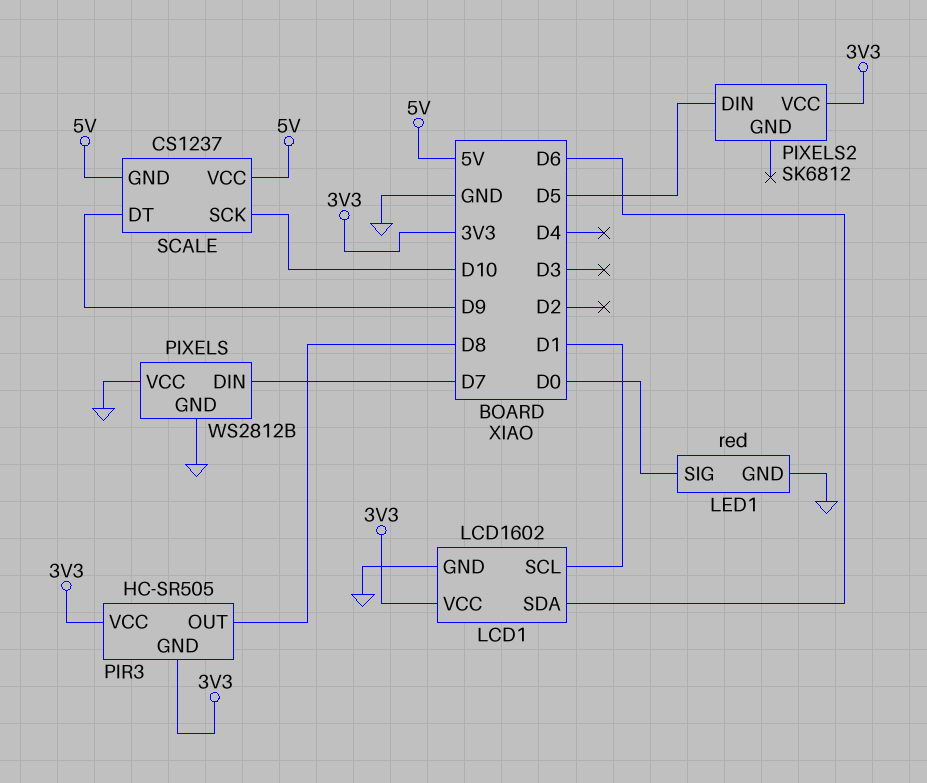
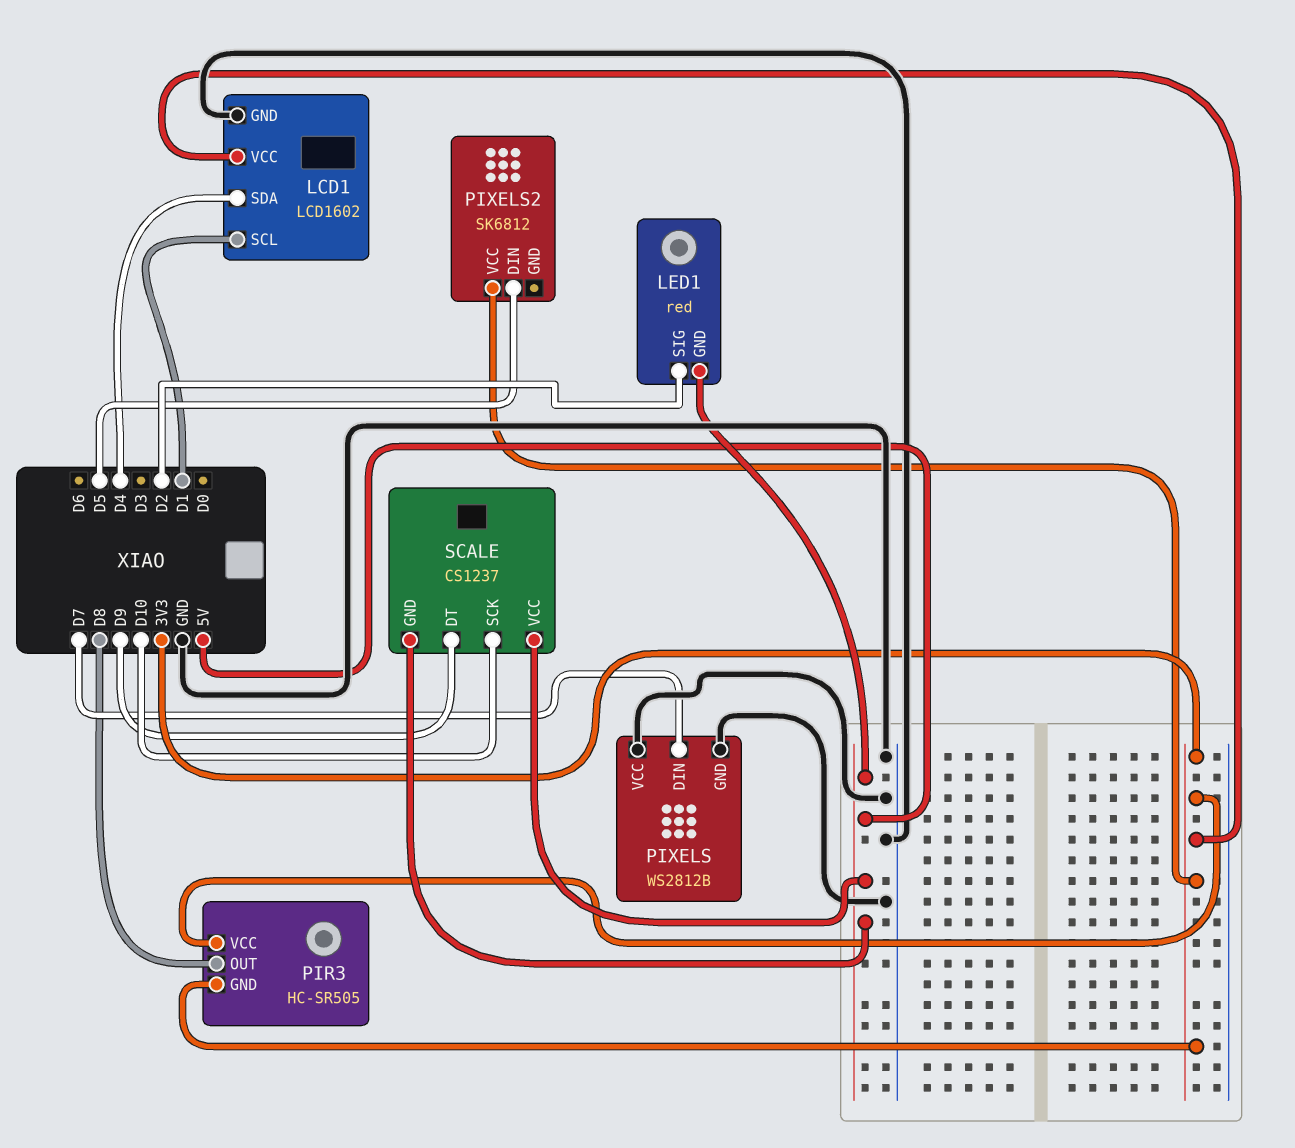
LCD1 pin SDA: D6 -> D4
LED1 pin GND: GND -> 5V
LED1 pin SIG: D0 -> D2

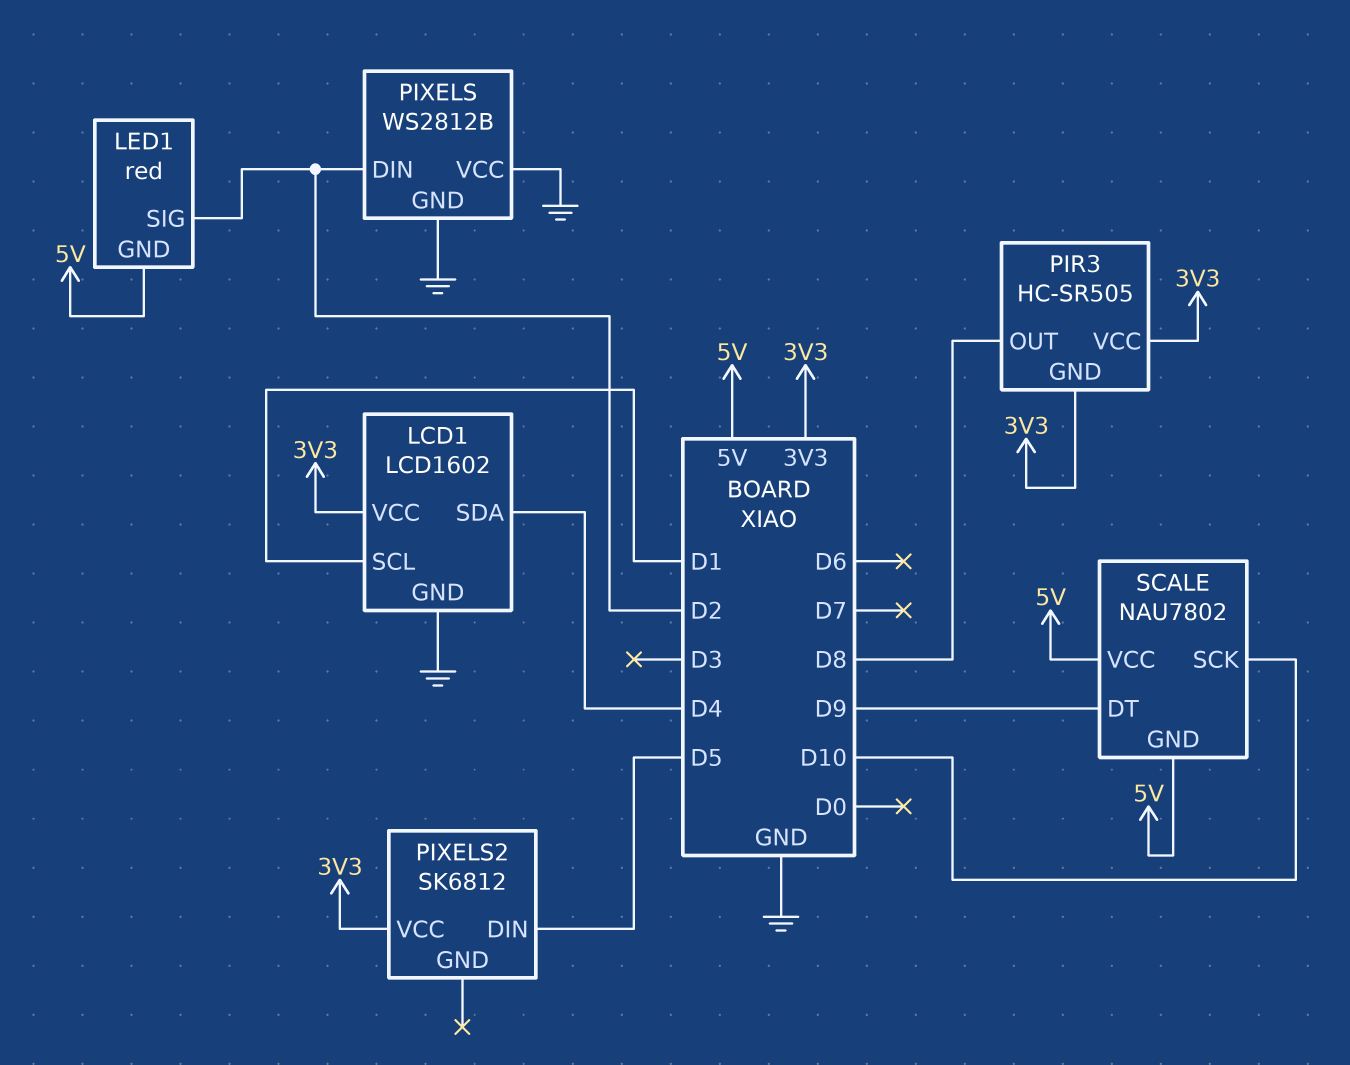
PIXELS pin DIN: D7 -> D2
SCALE: CS1237 -> NAU7802

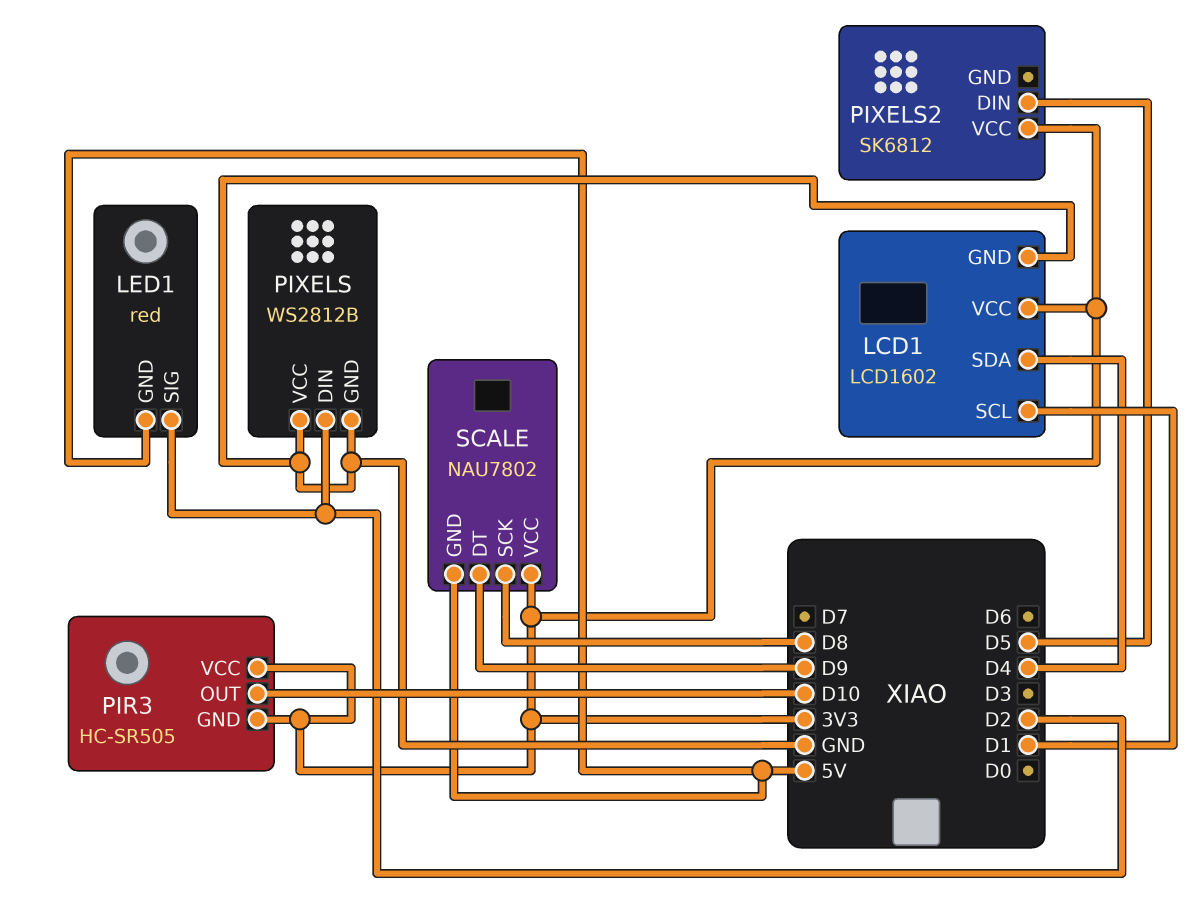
PIR3 pin OUT: D8 -> D10
SCALE pin SCK: D10 -> D8
SCALE pin VCC: 5V -> 3V3

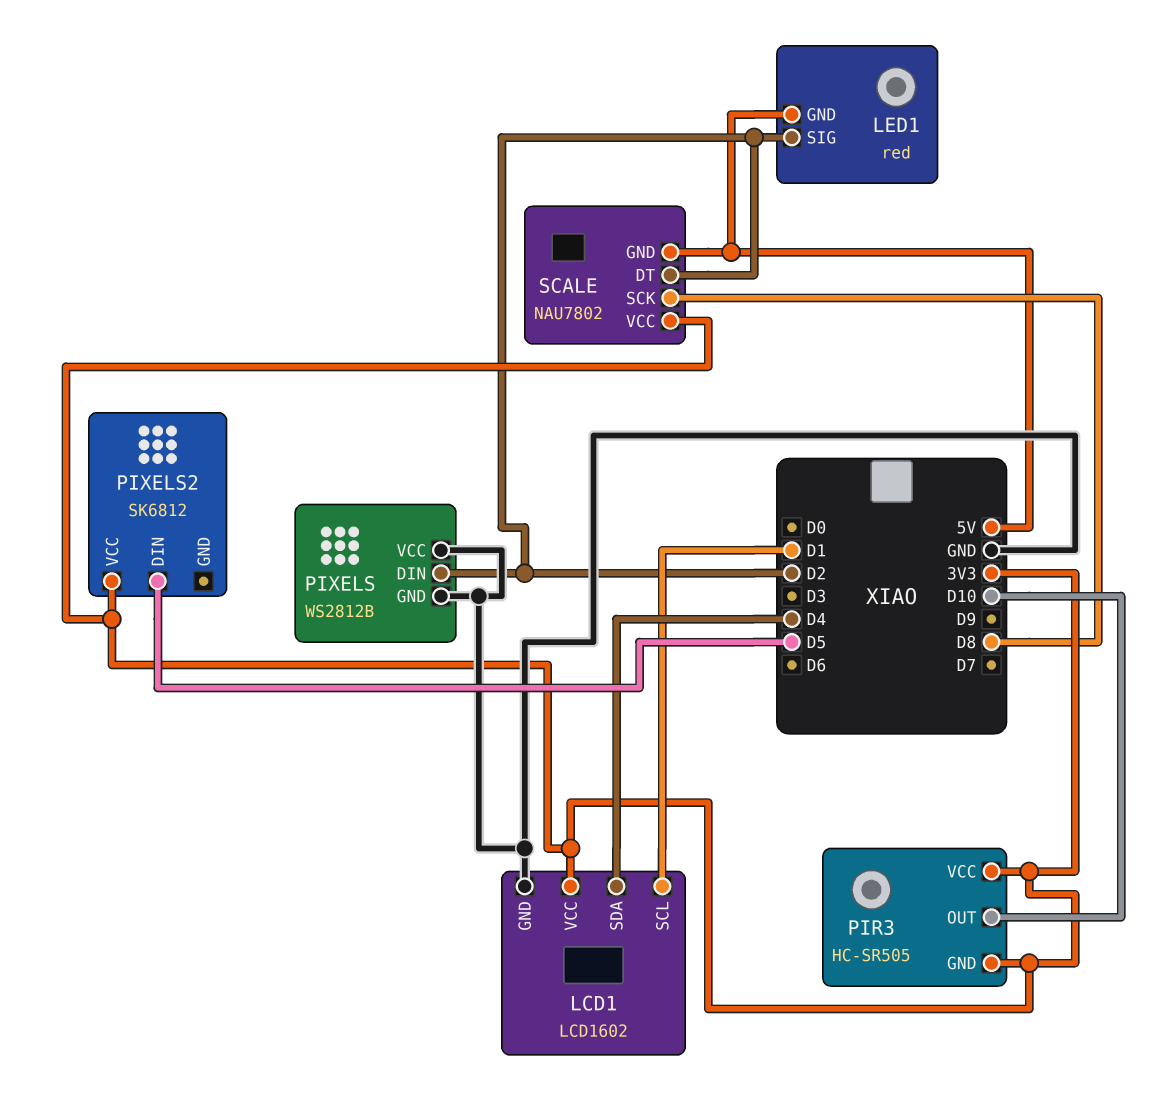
SCALE pin DT: D9 -> D2

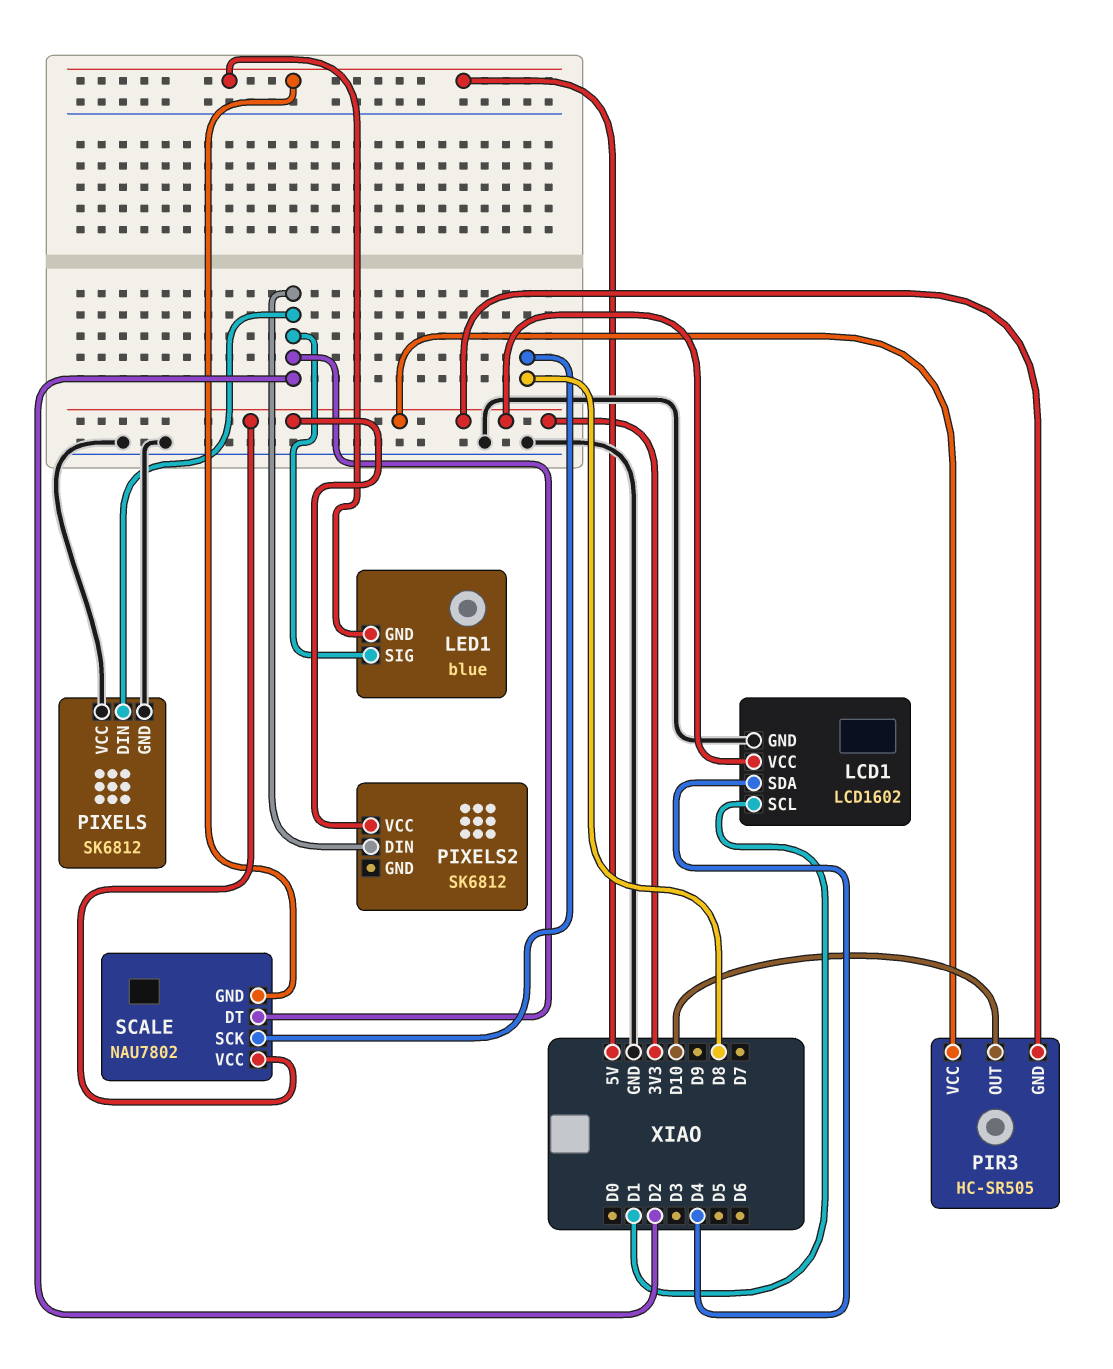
LED1: red -> blue
PIXELS: WS2812B -> SK6812
PIXELS2 pin DIN: D5 -> D2

